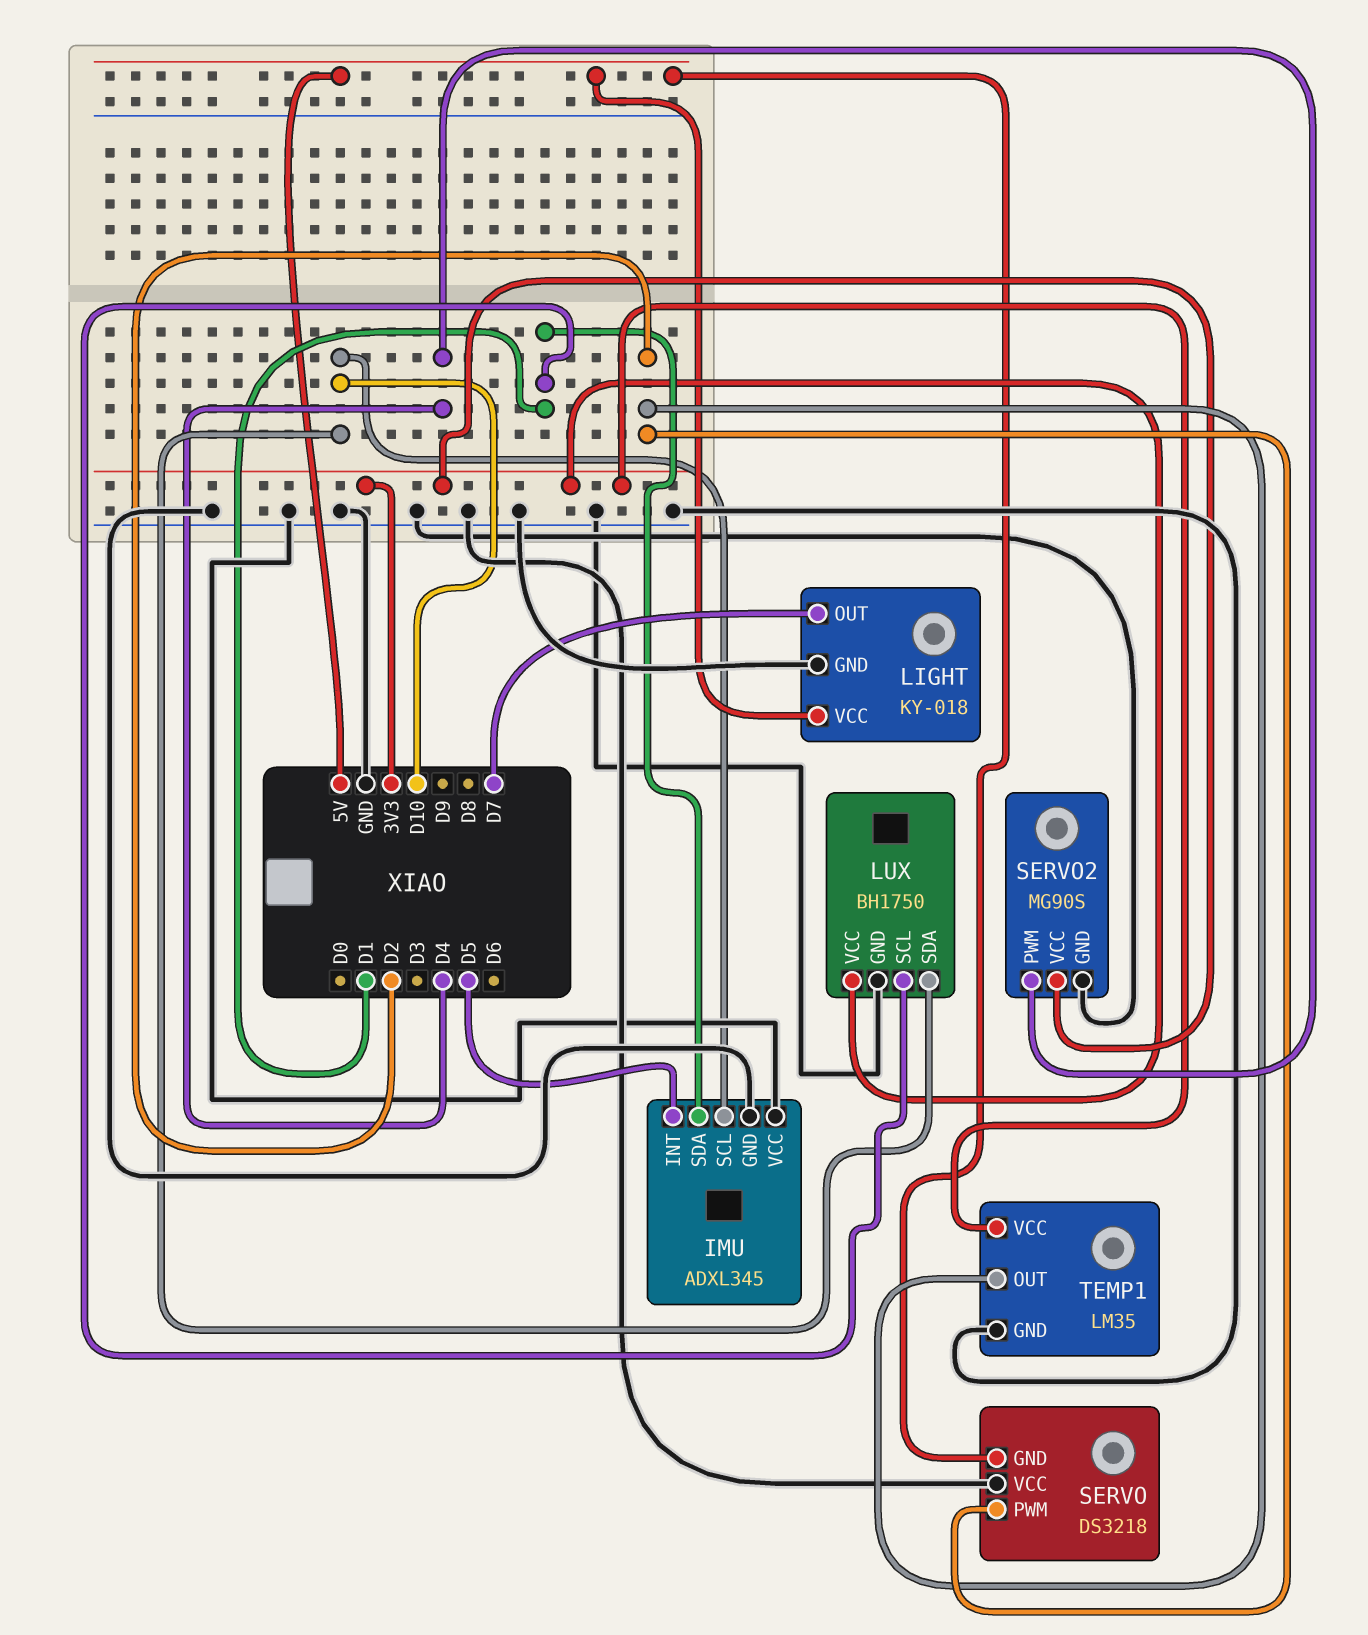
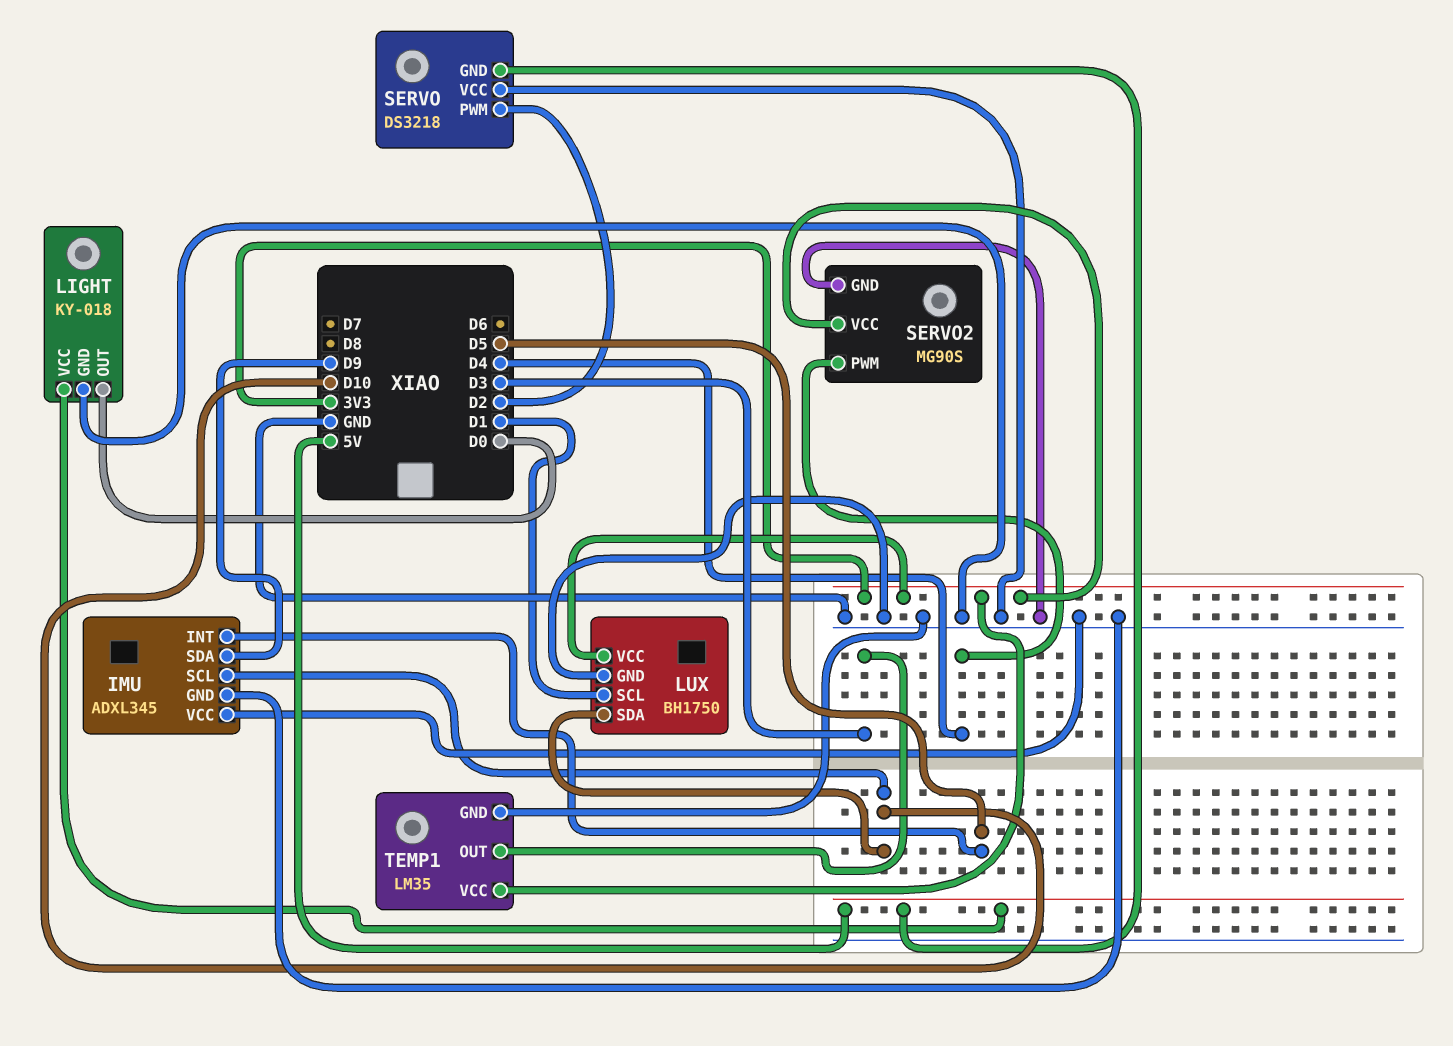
IMU pin SDA: D1 -> D9
LIGHT pin OUT: D7 -> D0
TEMP1 pin OUT: D2 -> D3

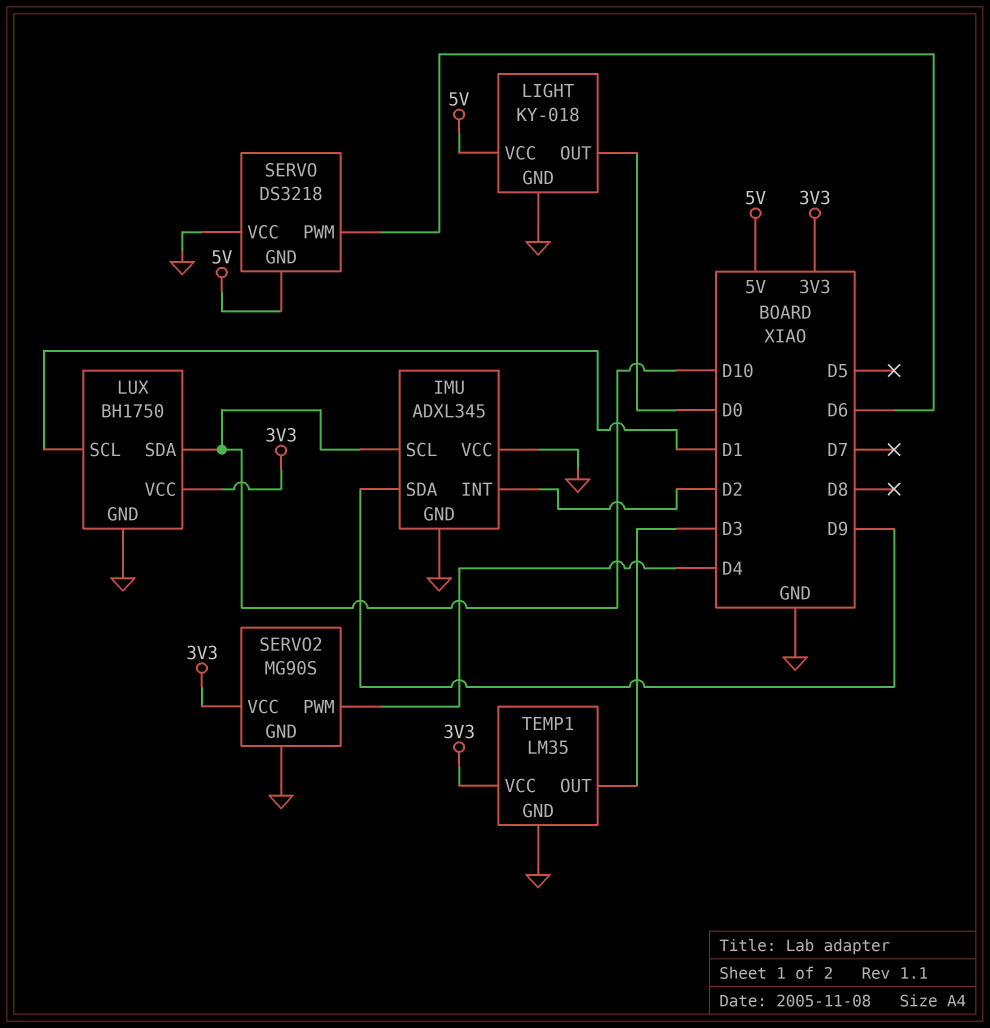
IMU pin INT: D5 -> D2
SERVO pin PWM: D2 -> D6

